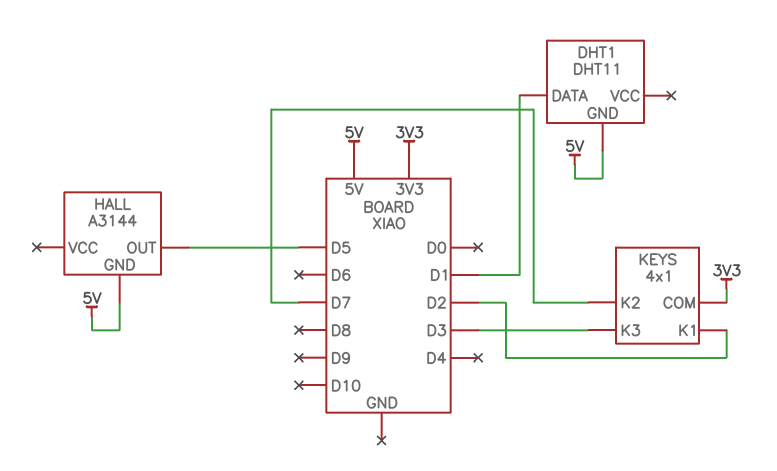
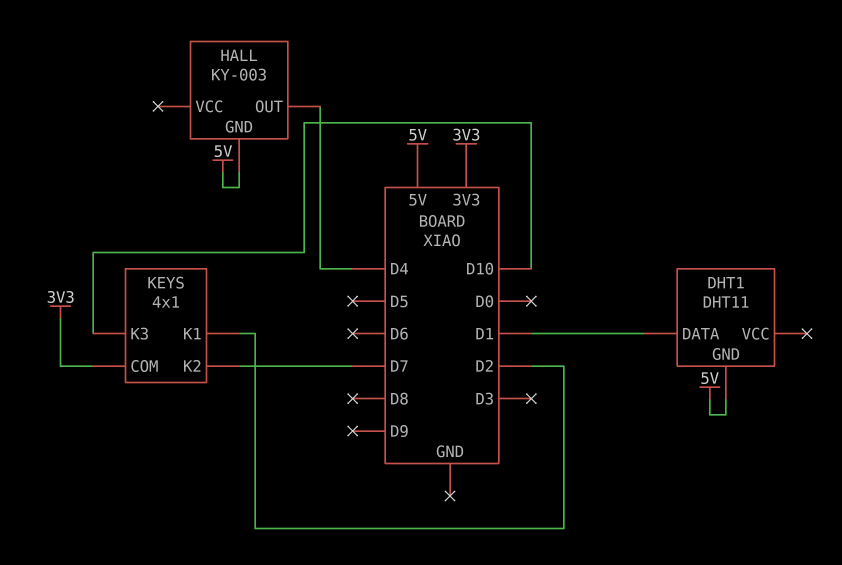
HALL: A3144 -> KY-003
HALL pin OUT: D5 -> D4
KEYS pin K3: D3 -> D10

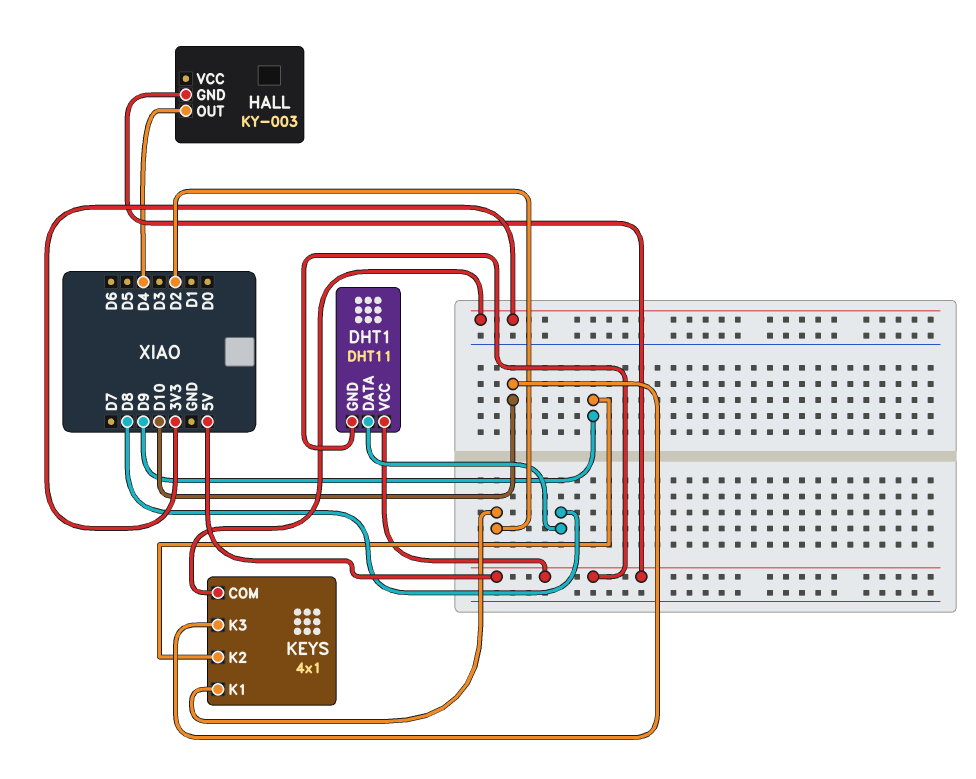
DHT1 pin DATA: D1 -> D8
DHT1 pin VCC: none -> 5V
KEYS pin K2: D7 -> D9

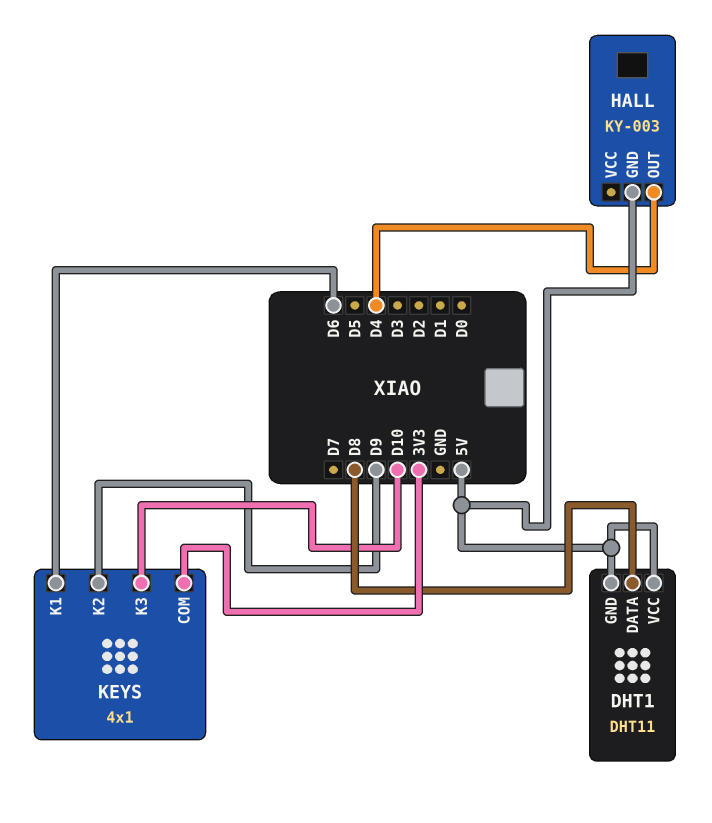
KEYS pin K1: D2 -> D6

